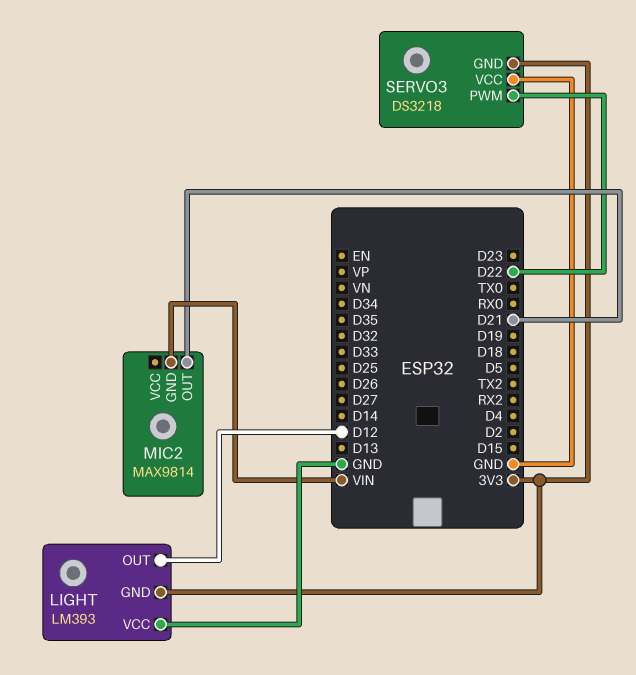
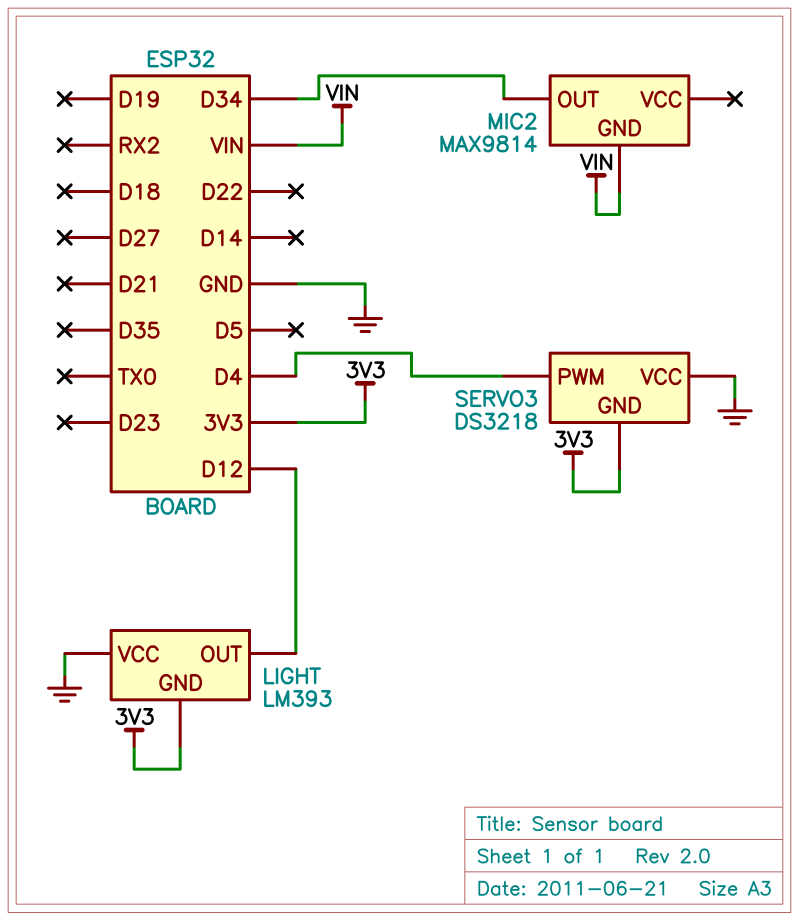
MIC2 pin OUT: D21 -> D34
SERVO3 pin PWM: D22 -> D4

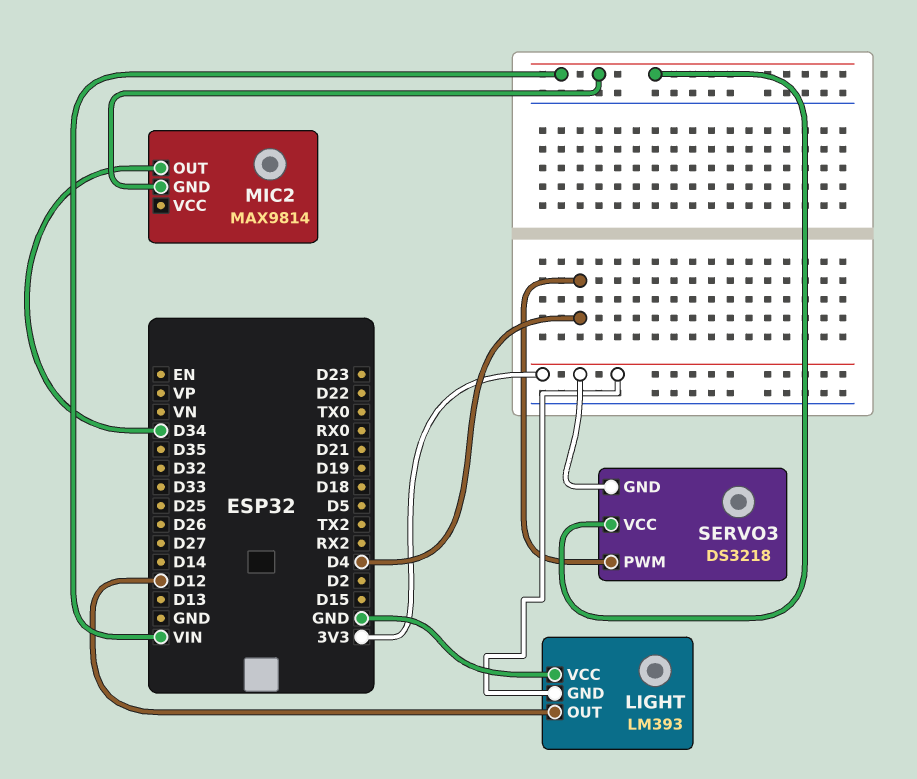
SERVO3 pin VCC: GND -> VIN

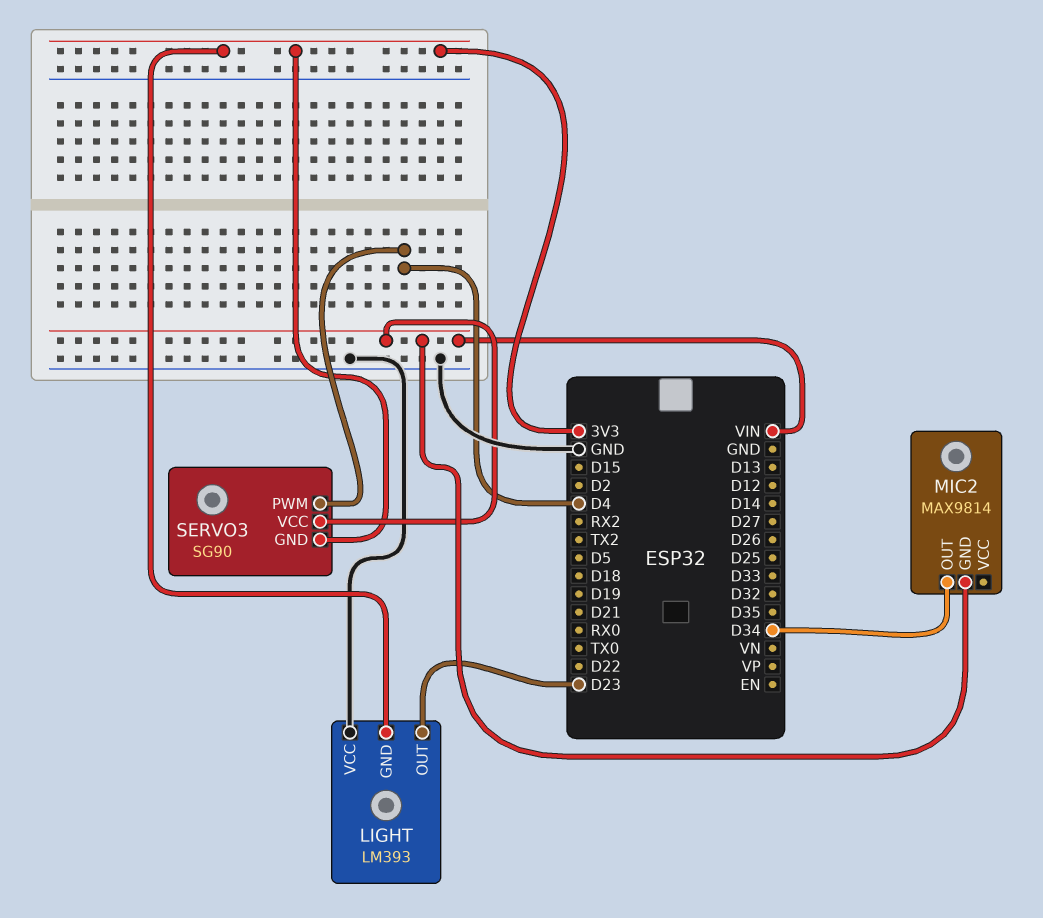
LIGHT pin OUT: D12 -> D23
SERVO3: DS3218 -> SG90

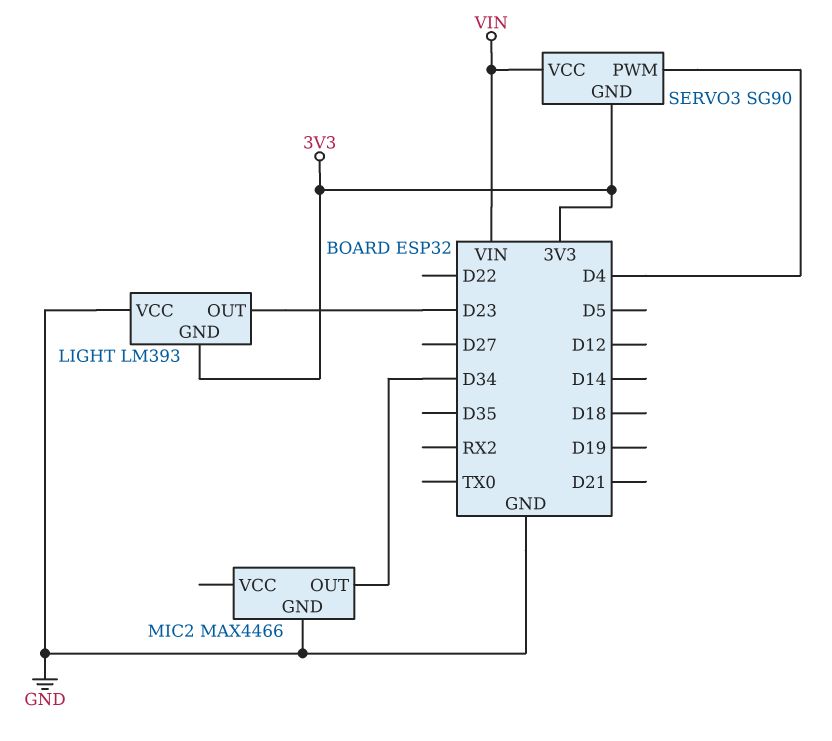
MIC2: MAX9814 -> MAX4466
MIC2 pin GND: VIN -> GND

